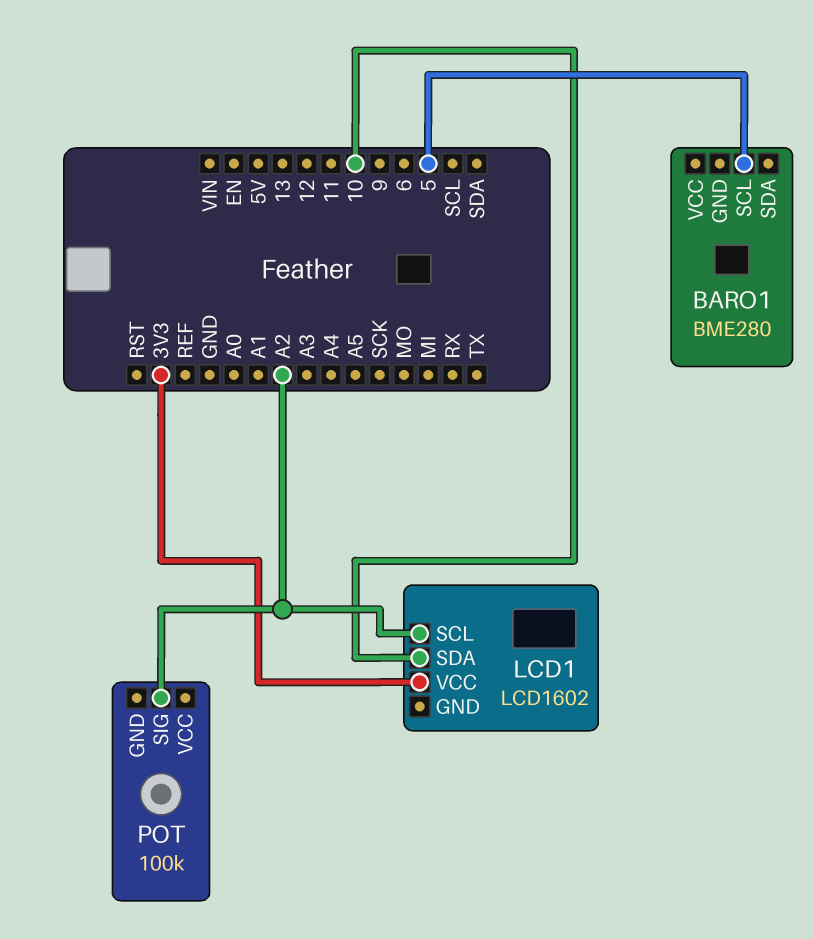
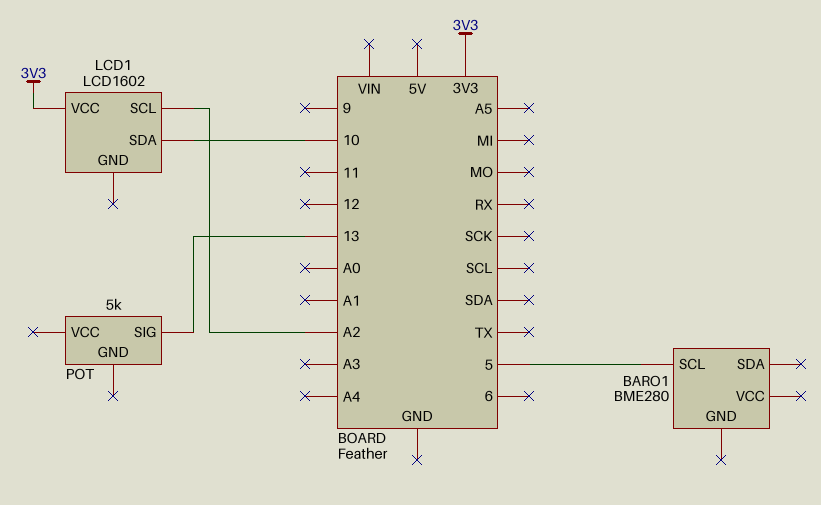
POT: 100k -> 5k
POT pin SIG: A2 -> 13

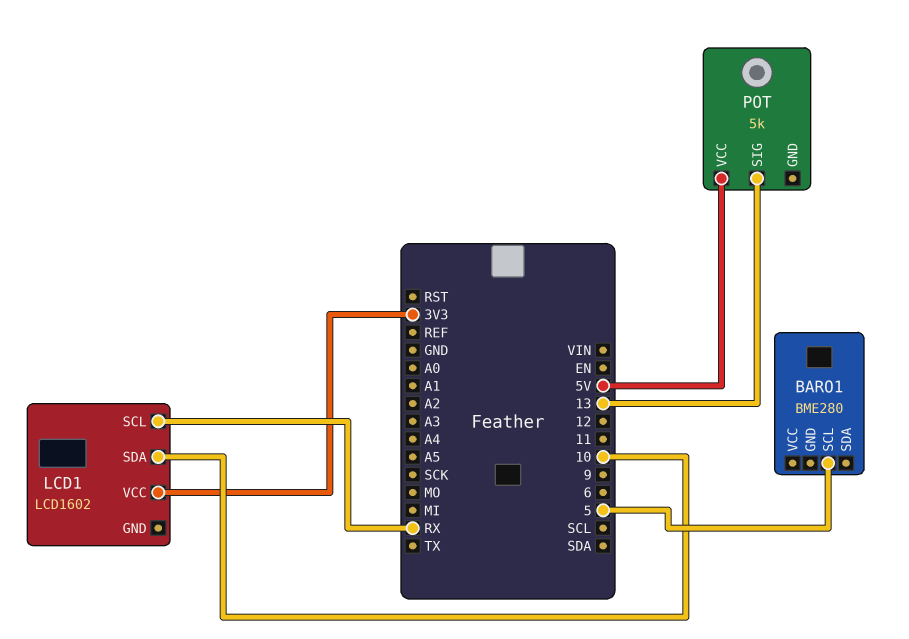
LCD1 pin SCL: A2 -> RX
POT pin VCC: none -> 5V

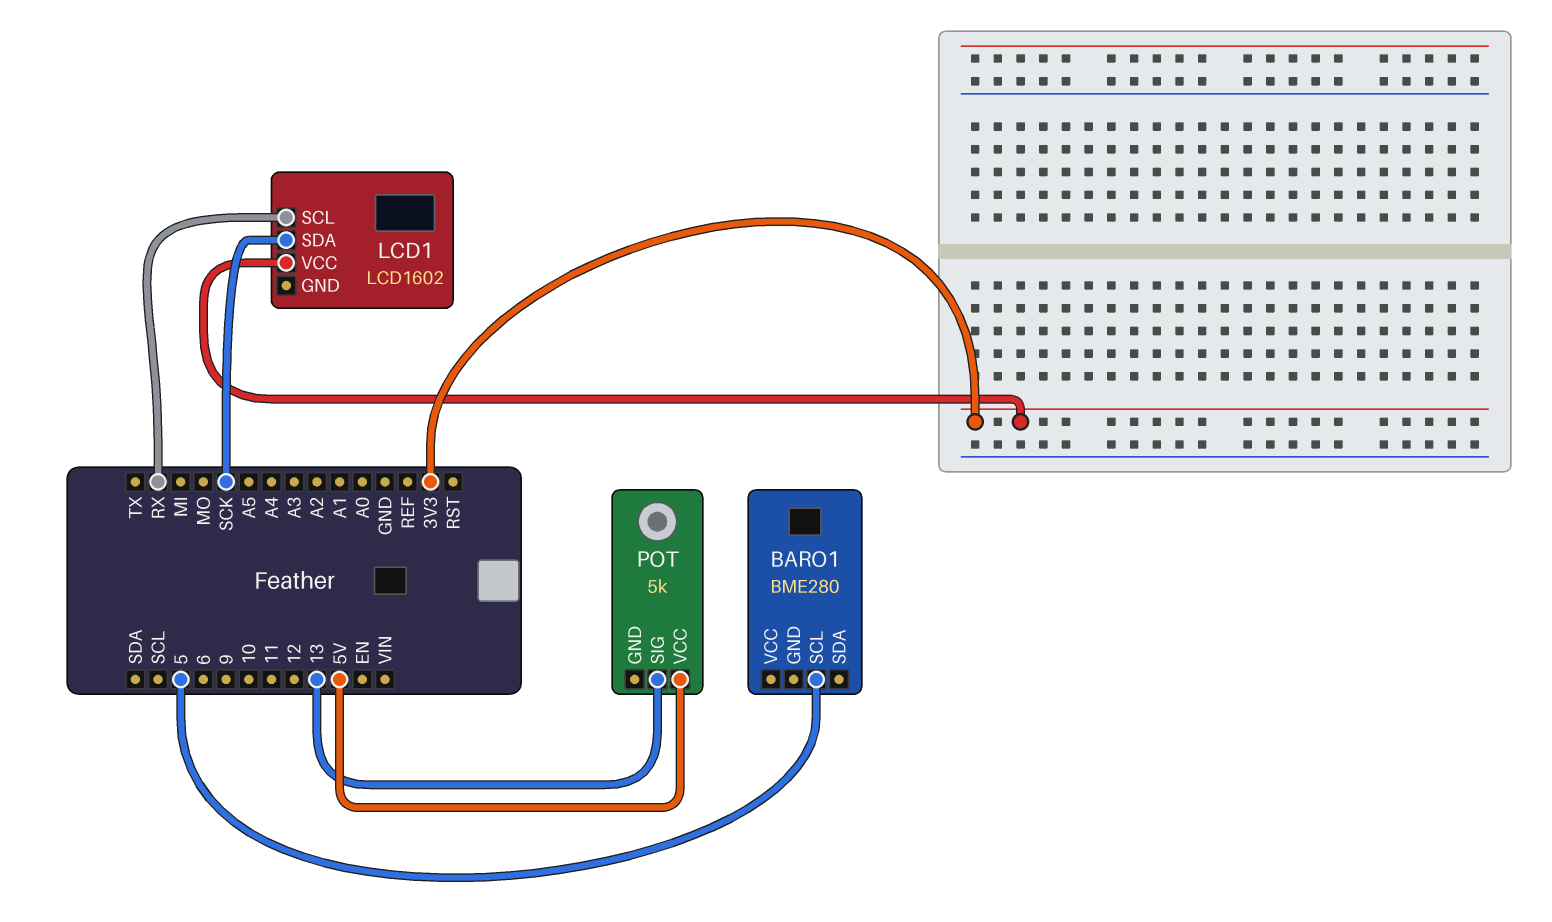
LCD1 pin SDA: 10 -> SCK

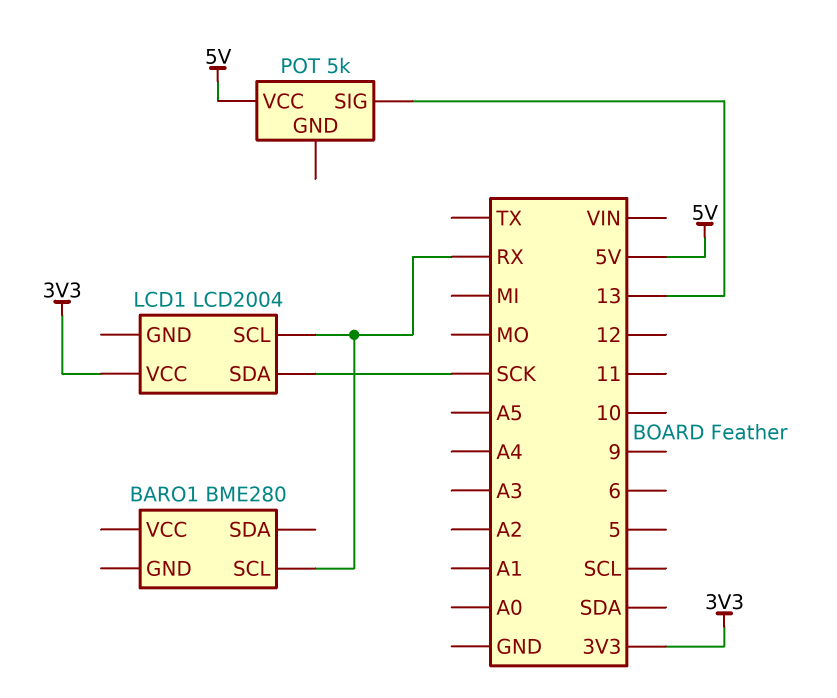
BARO1 pin SCL: 5 -> RX
LCD1: LCD1602 -> LCD2004

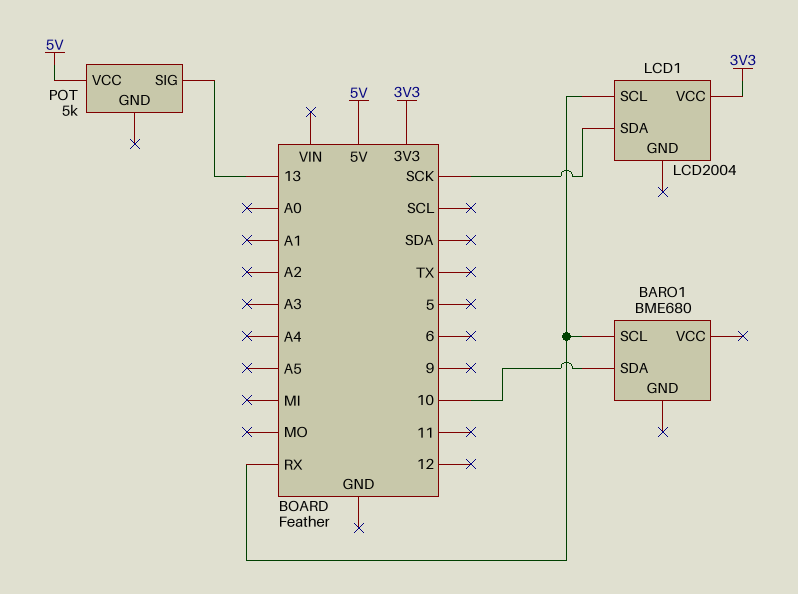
BARO1: BME280 -> BME680
BARO1 pin SDA: none -> 10

